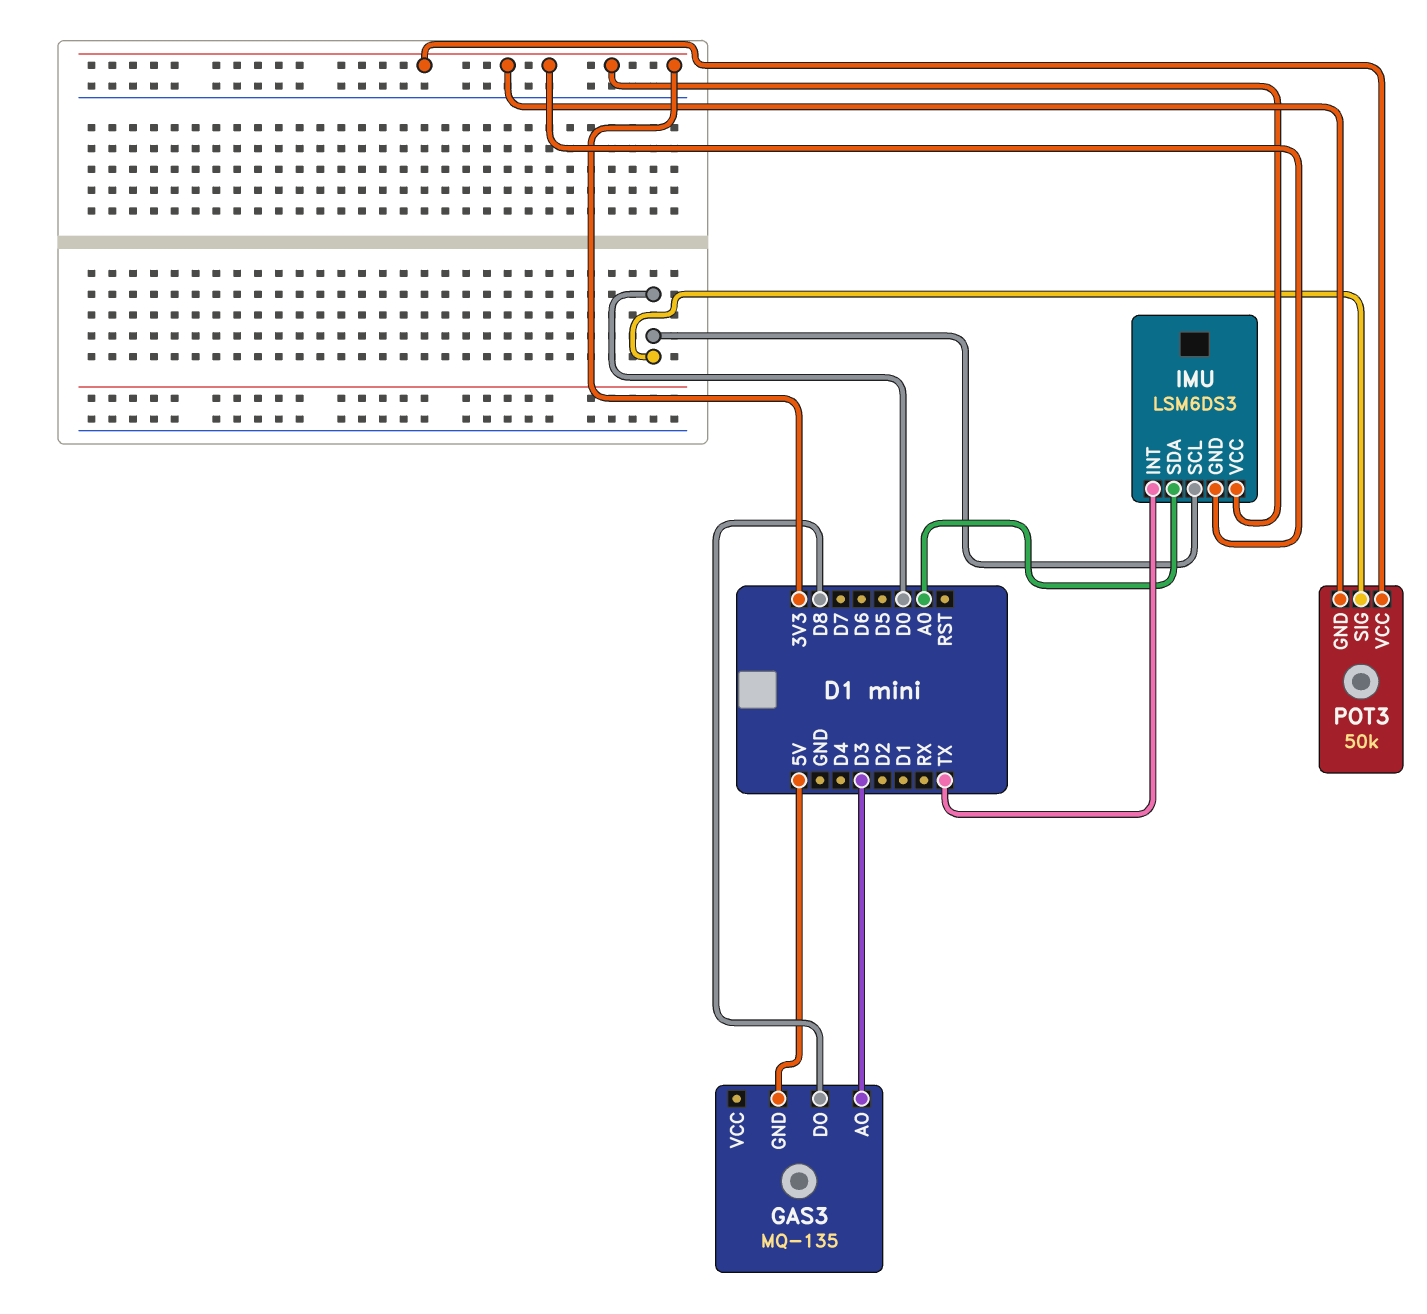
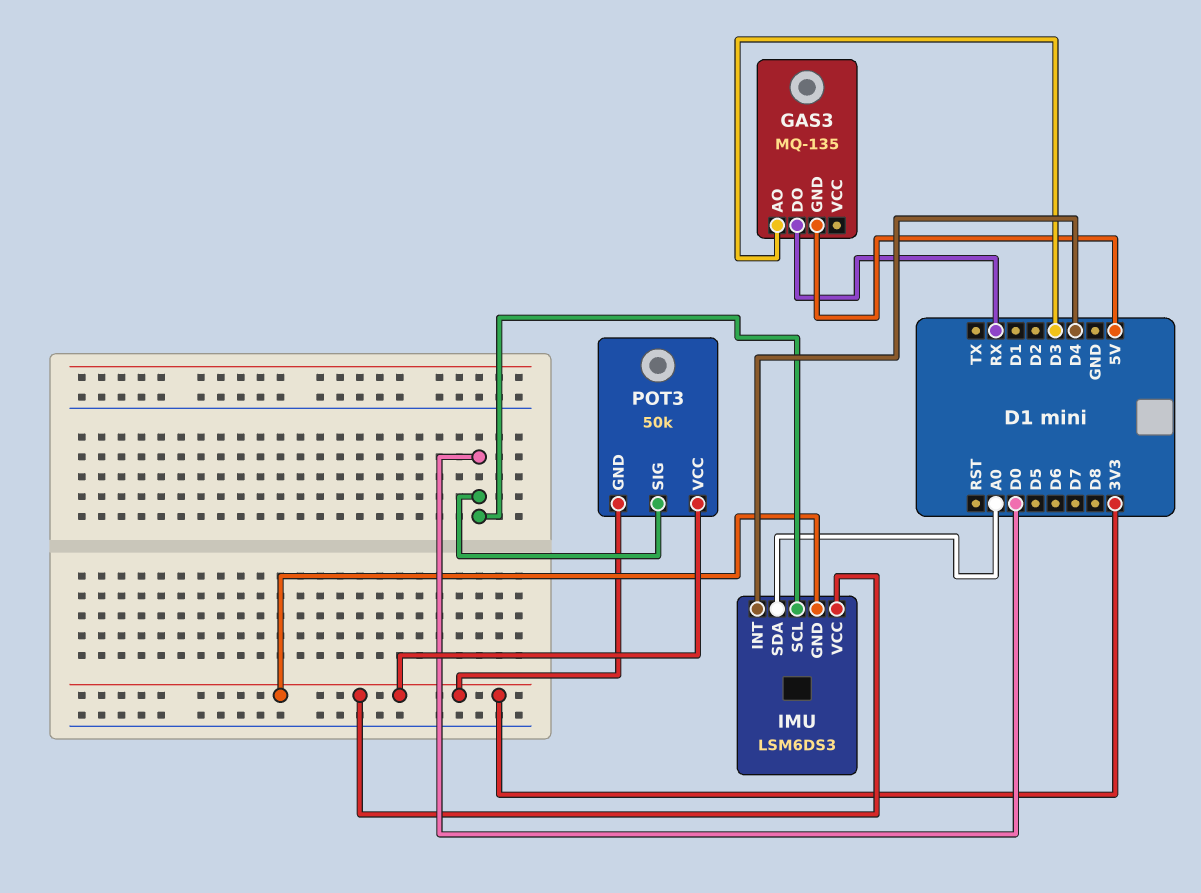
GAS3 pin DO: D8 -> RX
IMU pin INT: TX -> D4

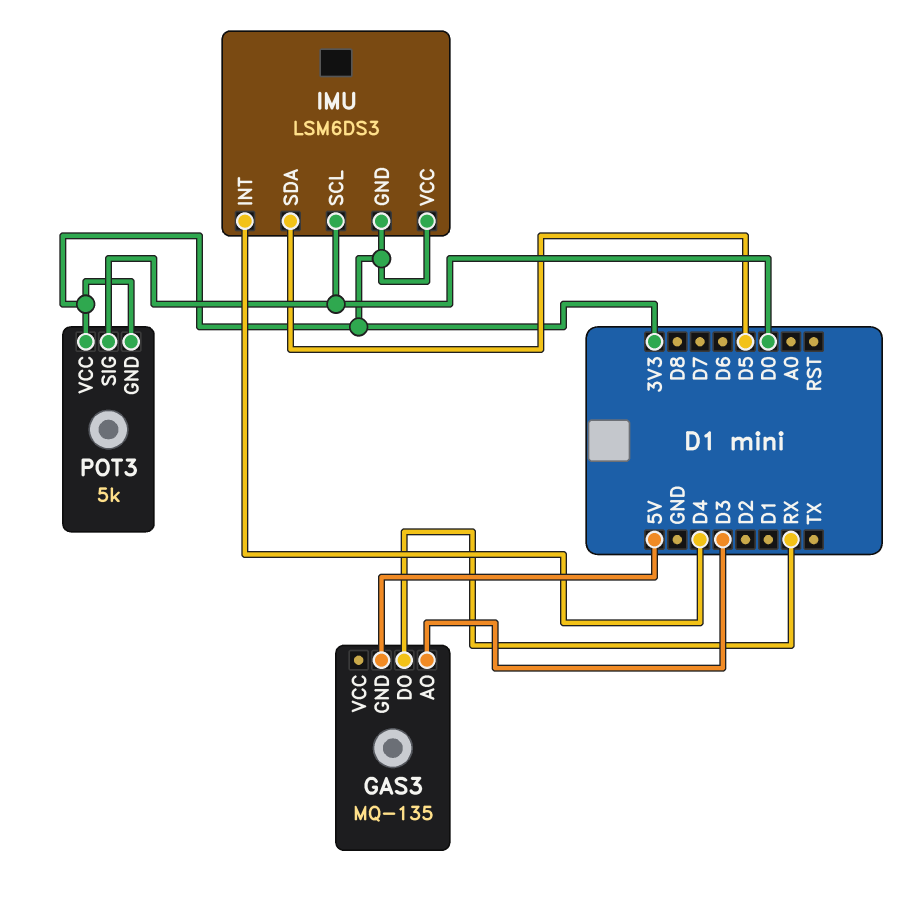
IMU pin SDA: A0 -> D5
POT3: 50k -> 5k

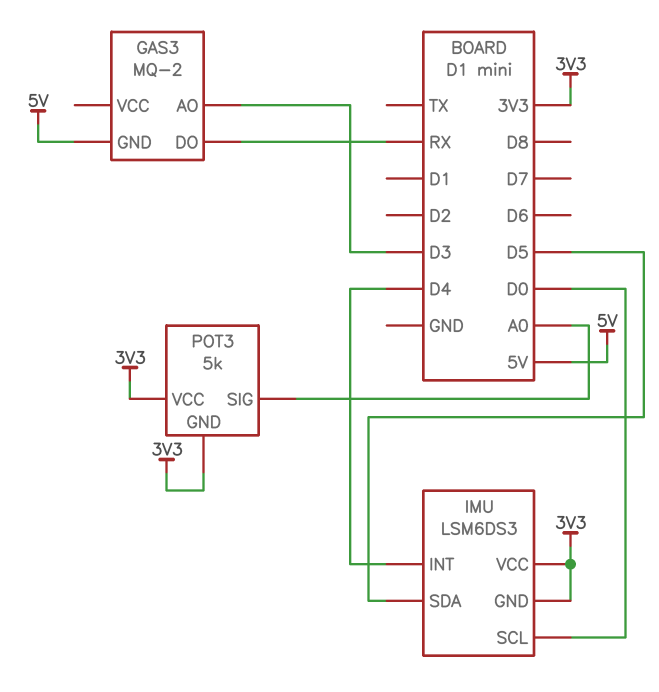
GAS3: MQ-135 -> MQ-2
POT3 pin SIG: D0 -> A0

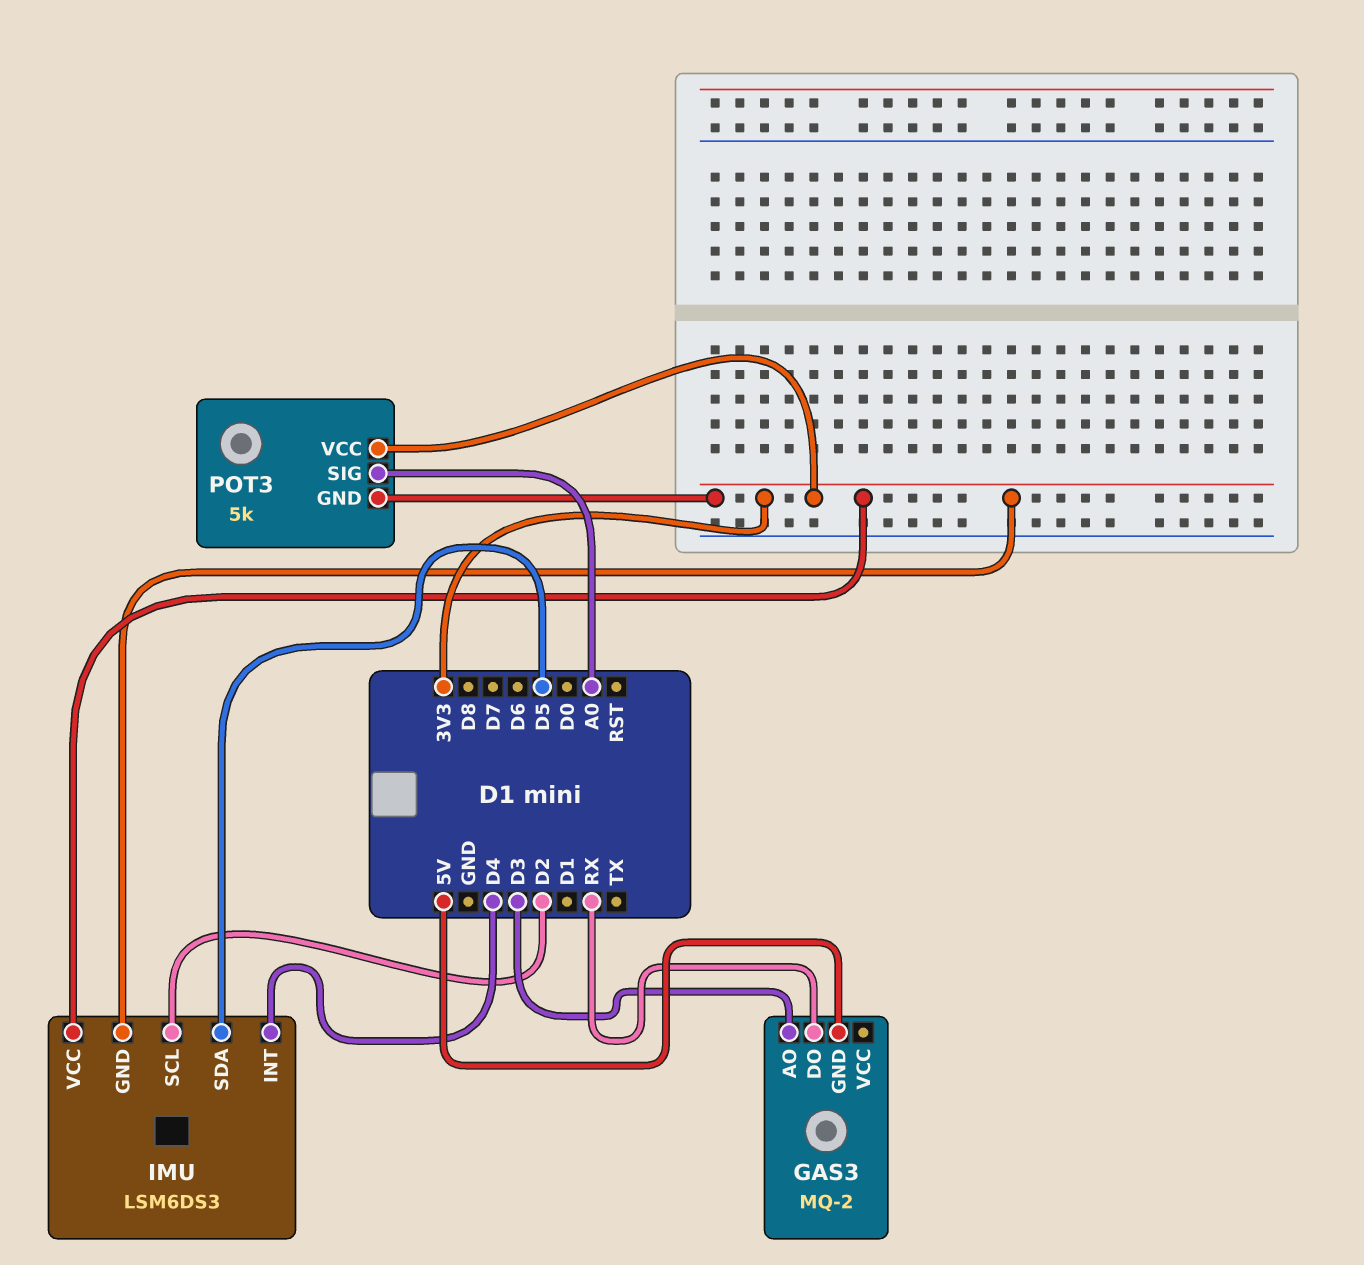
IMU pin SCL: D0 -> D2

